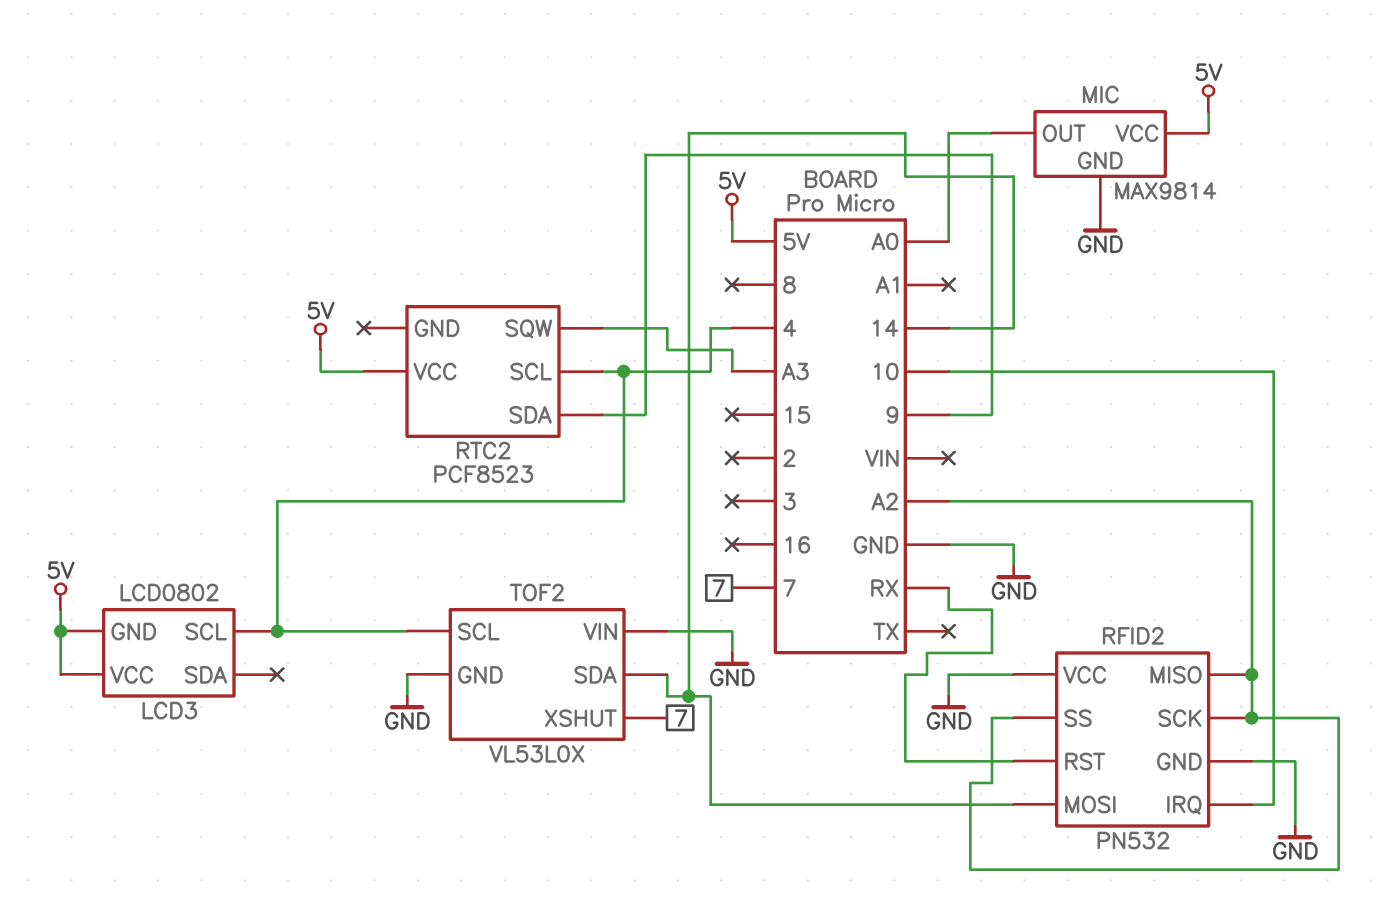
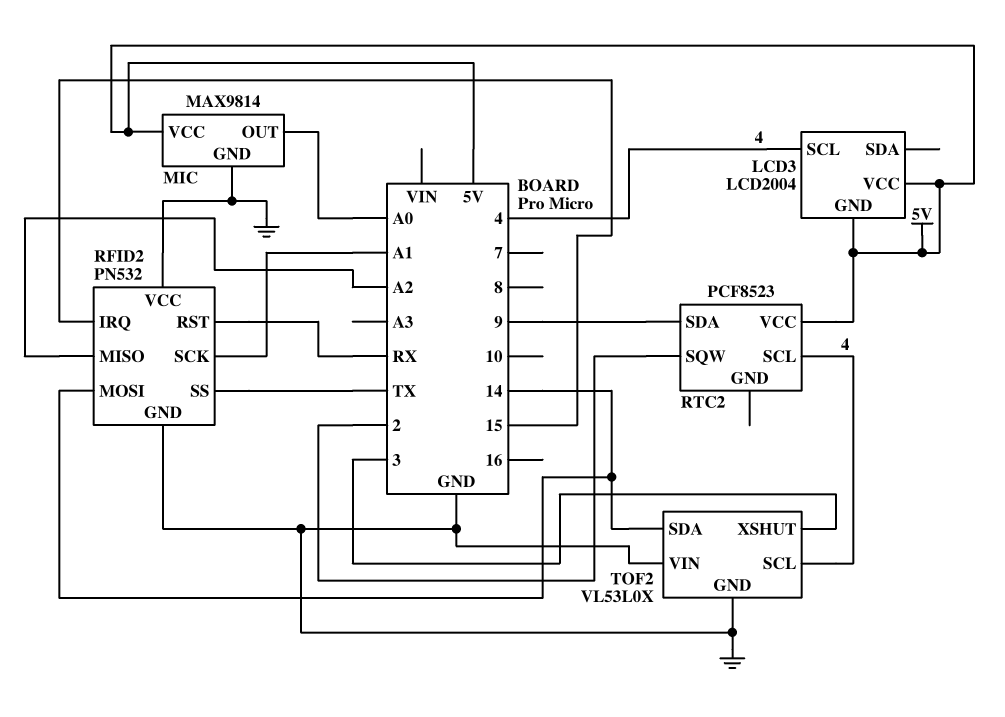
LCD3: LCD0802 -> LCD2004
RFID2 pin IRQ: 10 -> 15
RFID2 pin SCK: A2 -> A1
RFID2 pin SS: A2 -> TX
RTC2 pin SQW: A3 -> 2
TOF2 pin XSHUT: 7 -> 3

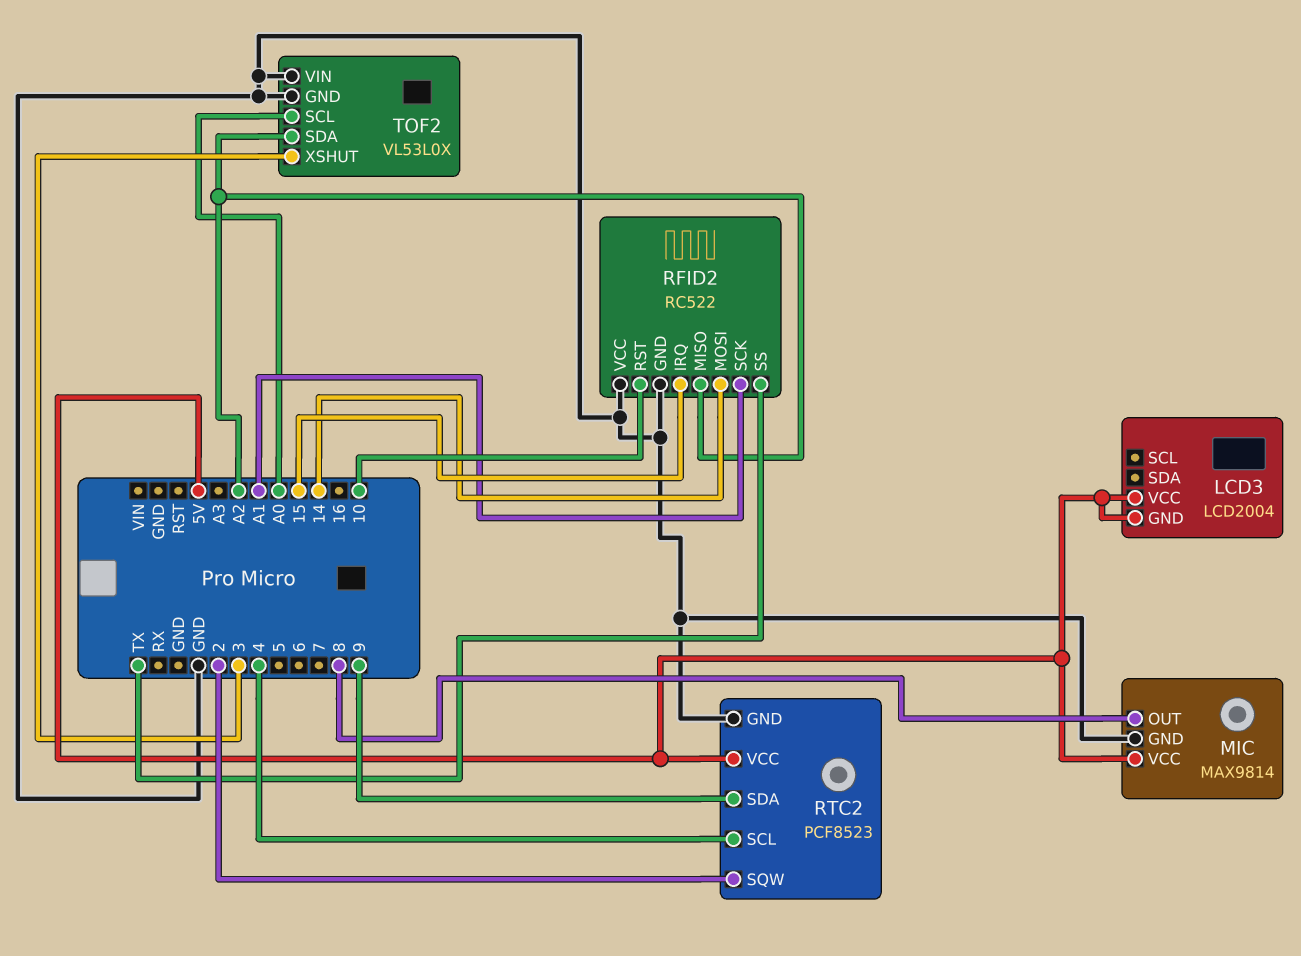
LCD3 pin SCL: 4 -> none
MIC pin OUT: A0 -> 8
RFID2: PN532 -> RC522
RFID2 pin RST: RX -> 10
RTC2 pin GND: none -> GND
TOF2 pin SCL: 4 -> A0
TOF2 pin SDA: 14 -> A2

